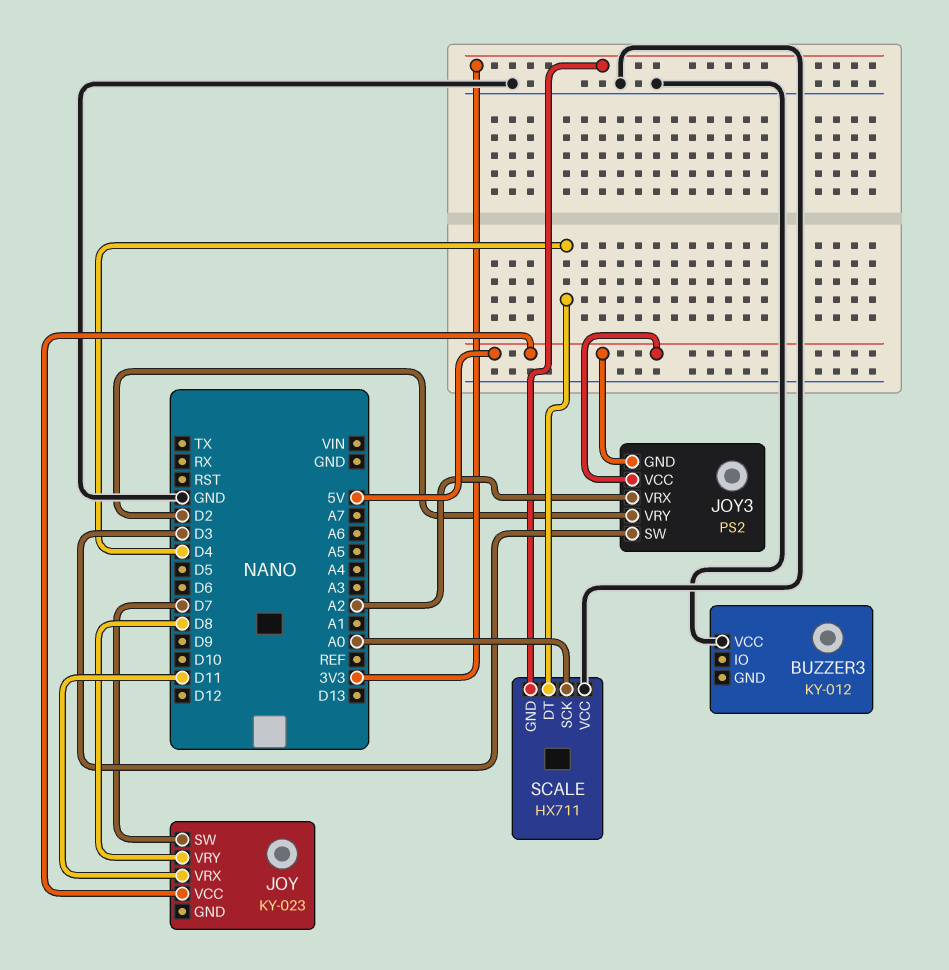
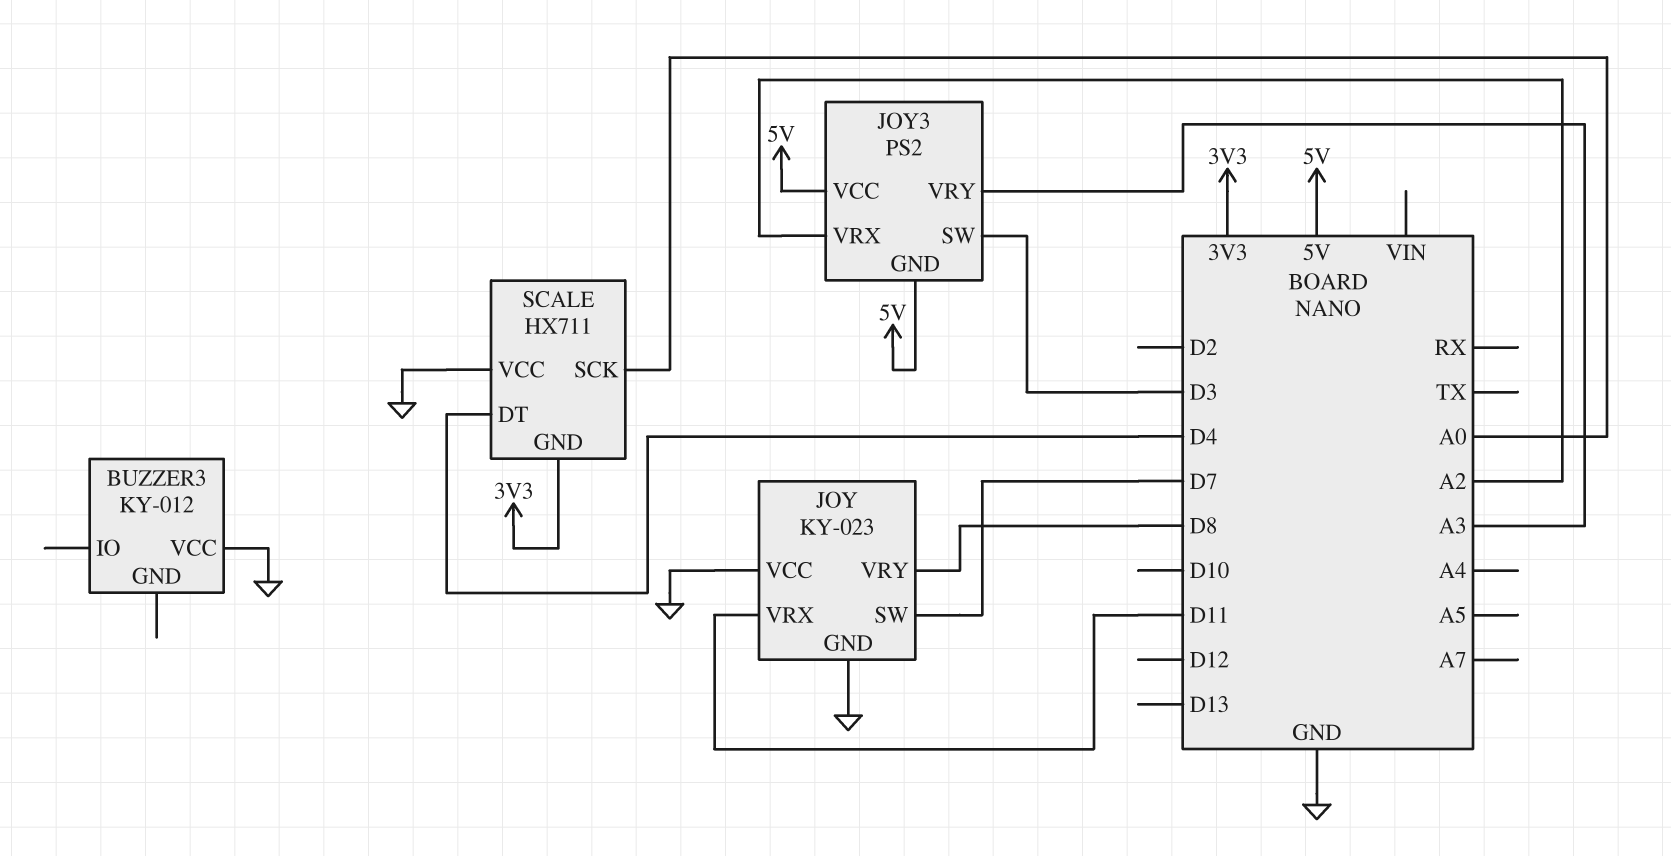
JOY pin GND: none -> GND
JOY pin VCC: 5V -> GND
JOY3 pin VRY: D2 -> A3

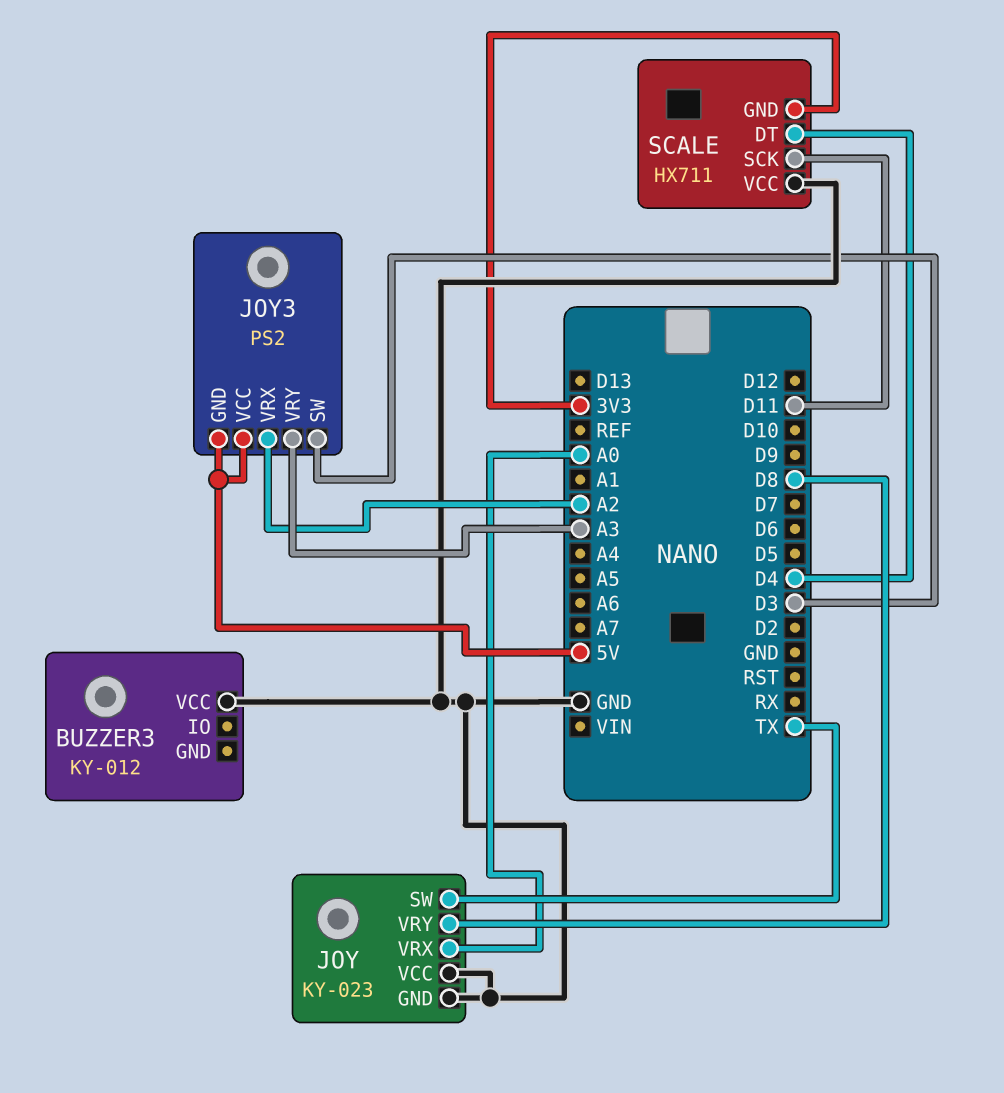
JOY pin SW: D7 -> TX
JOY pin VRX: D11 -> A0
SCALE pin SCK: A0 -> D11

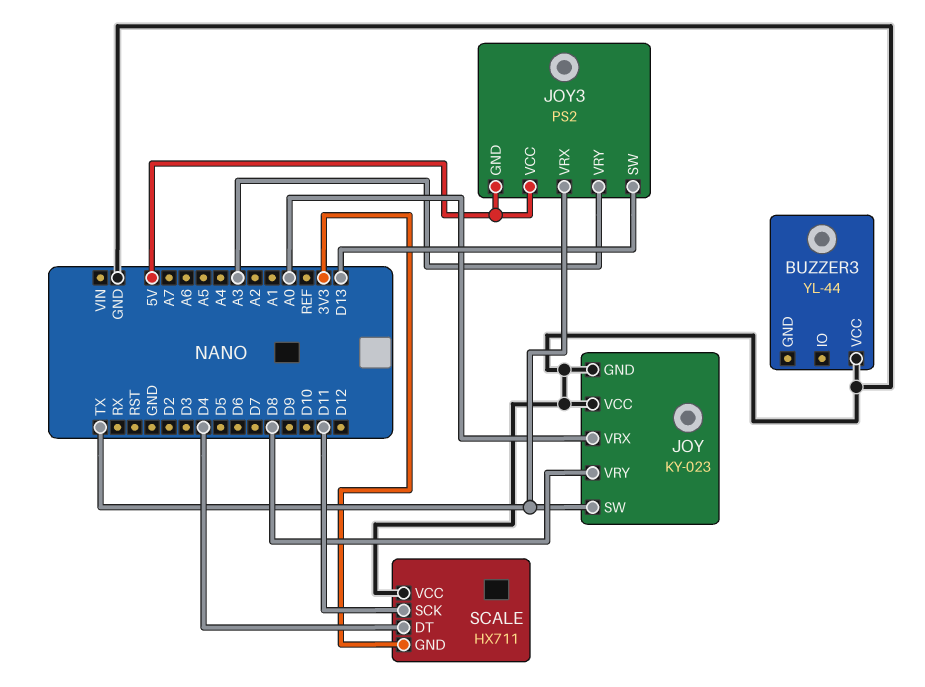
BUZZER3: KY-012 -> YL-44
JOY3 pin SW: D3 -> D13
JOY3 pin VRX: A2 -> TX

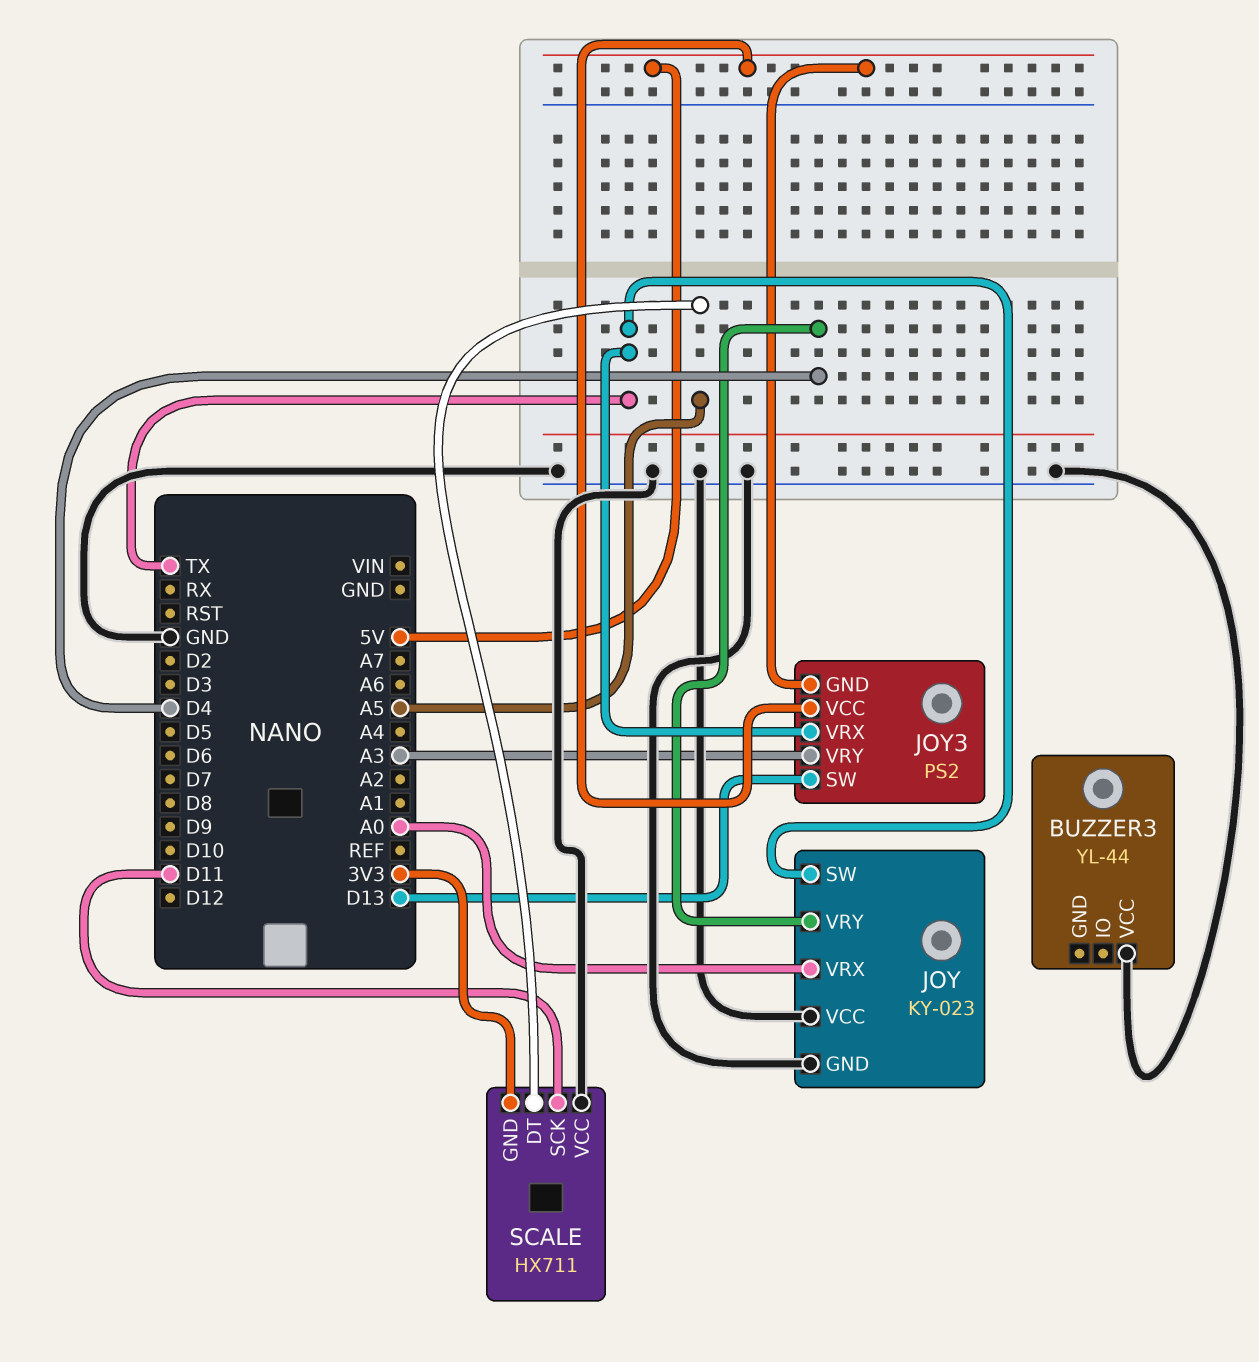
JOY pin VRY: D8 -> D4
SCALE pin DT: D4 -> A5

